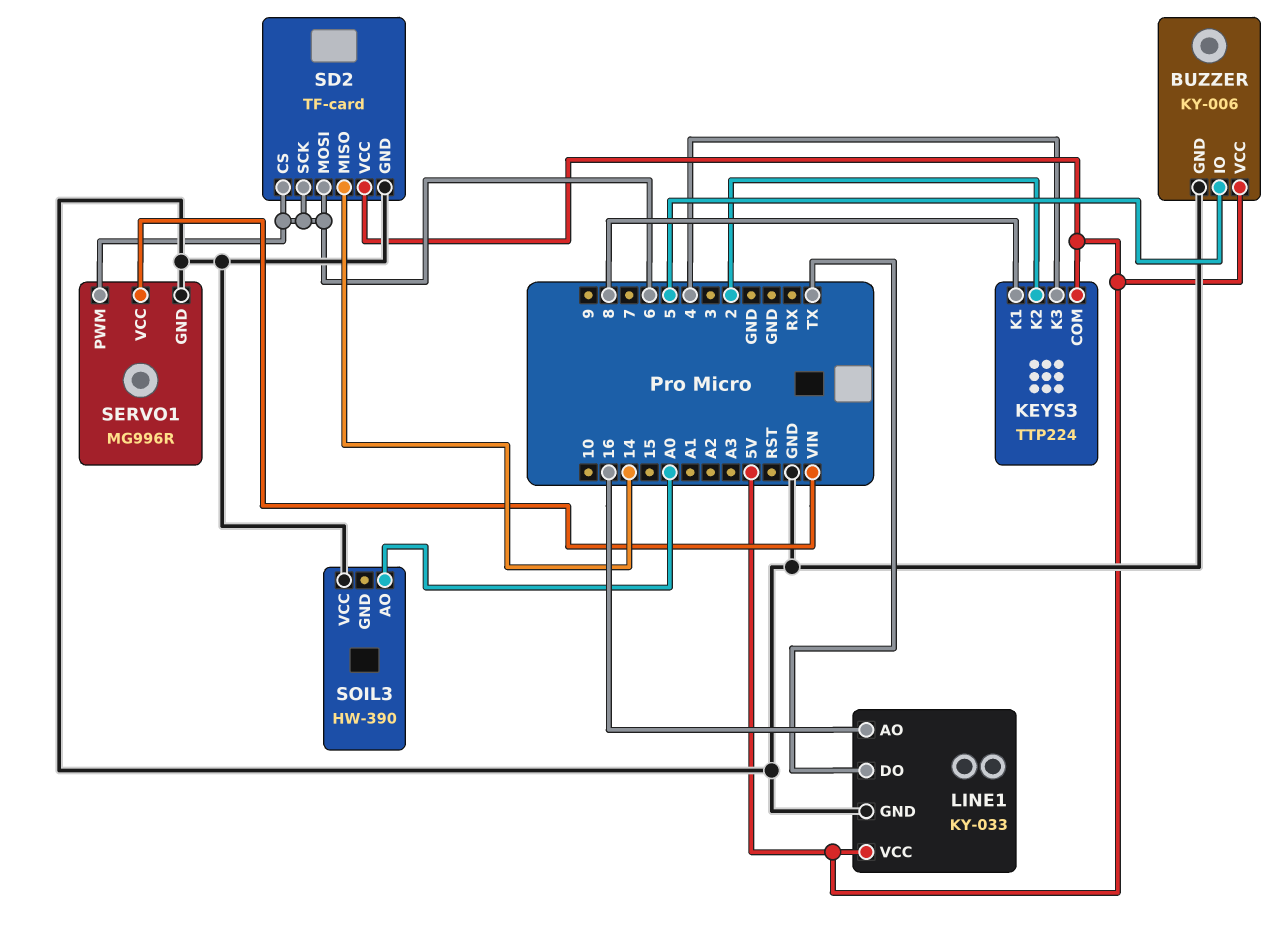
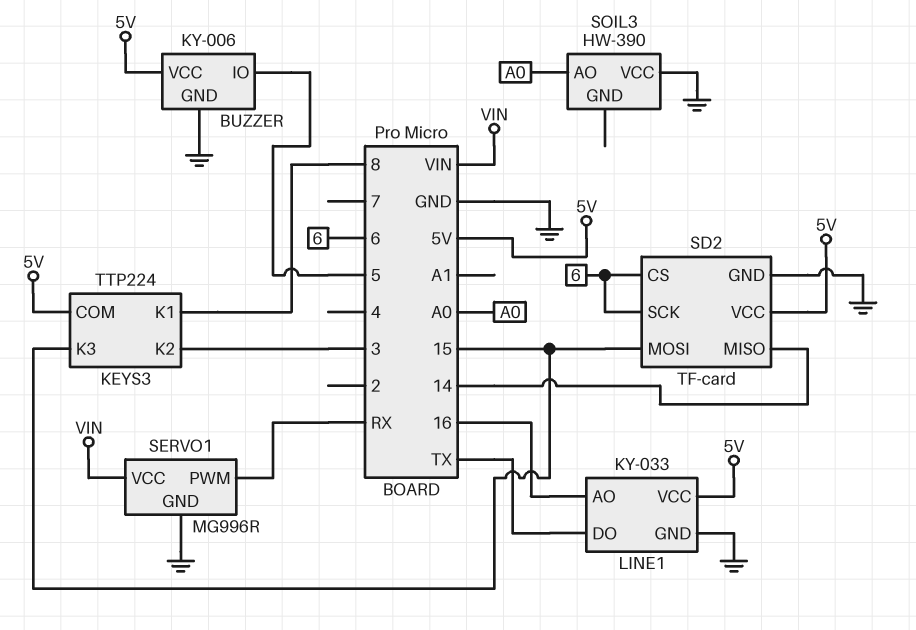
KEYS3 pin K2: 2 -> 3
KEYS3 pin K3: 4 -> 15
SD2 pin MOSI: 6 -> 15
SERVO1 pin PWM: 6 -> RX

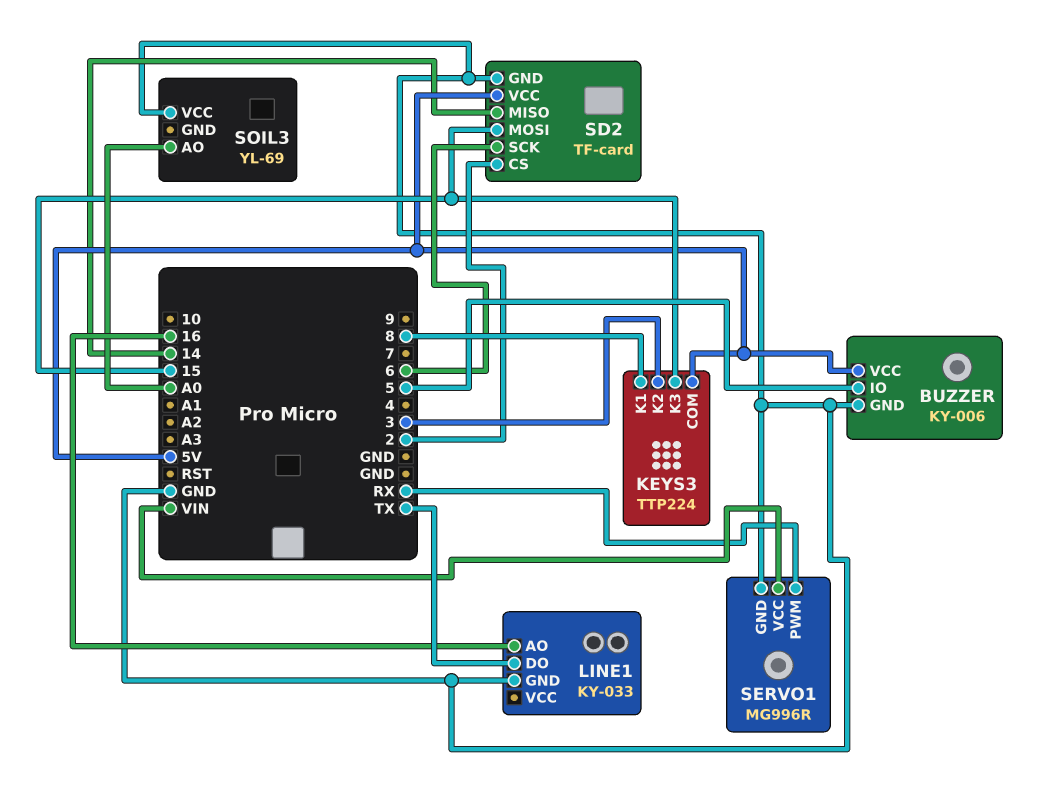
LINE1 pin VCC: 5V -> none
SD2 pin CS: 6 -> 2
SOIL3: HW-390 -> YL-69

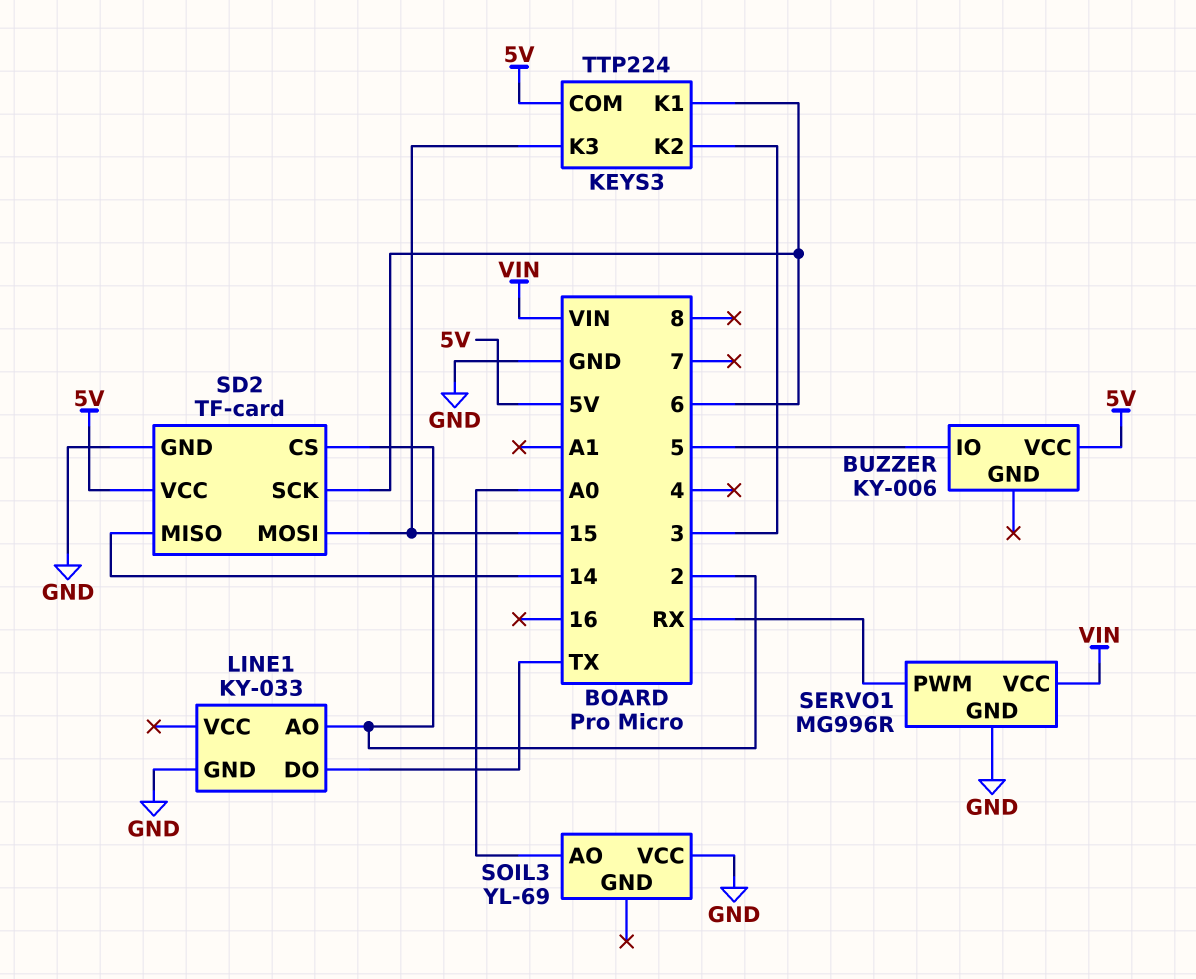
BUZZER pin GND: GND -> none
KEYS3 pin K1: 8 -> 6
LINE1 pin AO: 16 -> 2

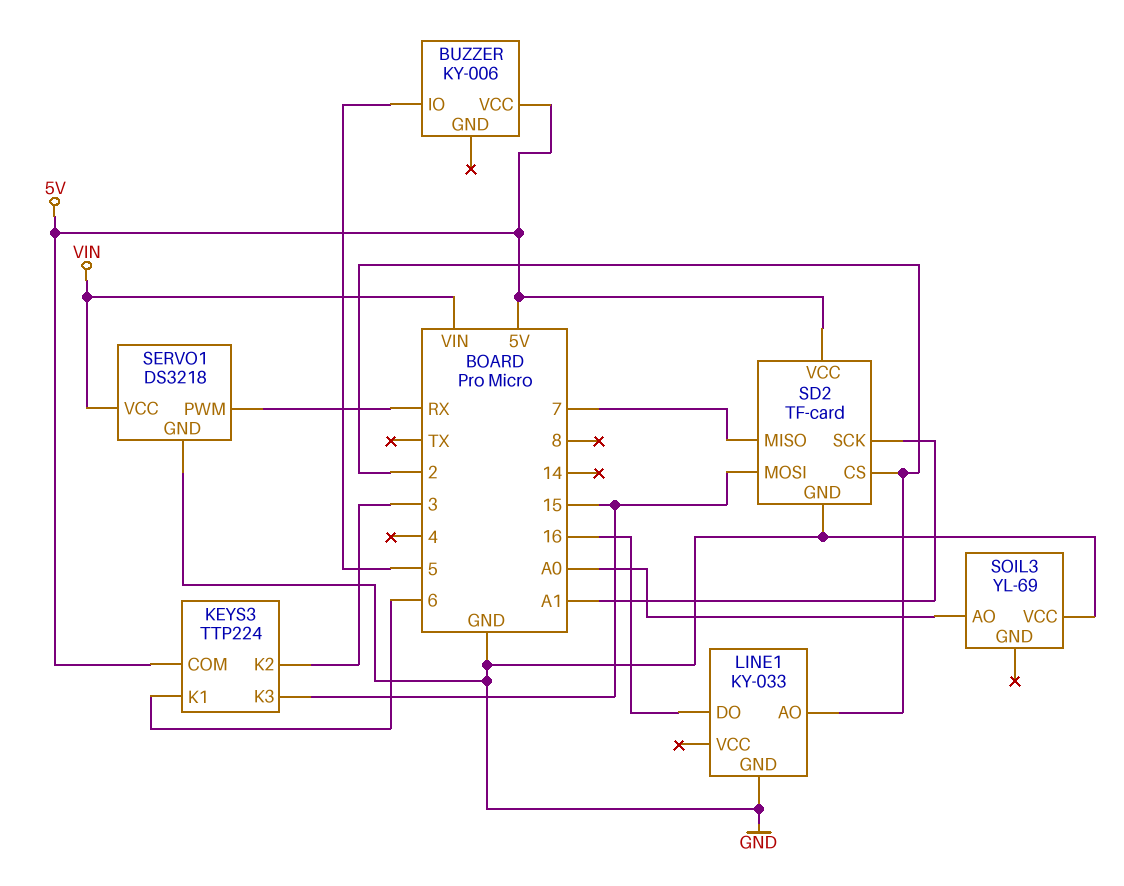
LINE1 pin DO: TX -> 16
SD2 pin MISO: 14 -> 7
SD2 pin SCK: 6 -> A1
SERVO1: MG996R -> DS3218

